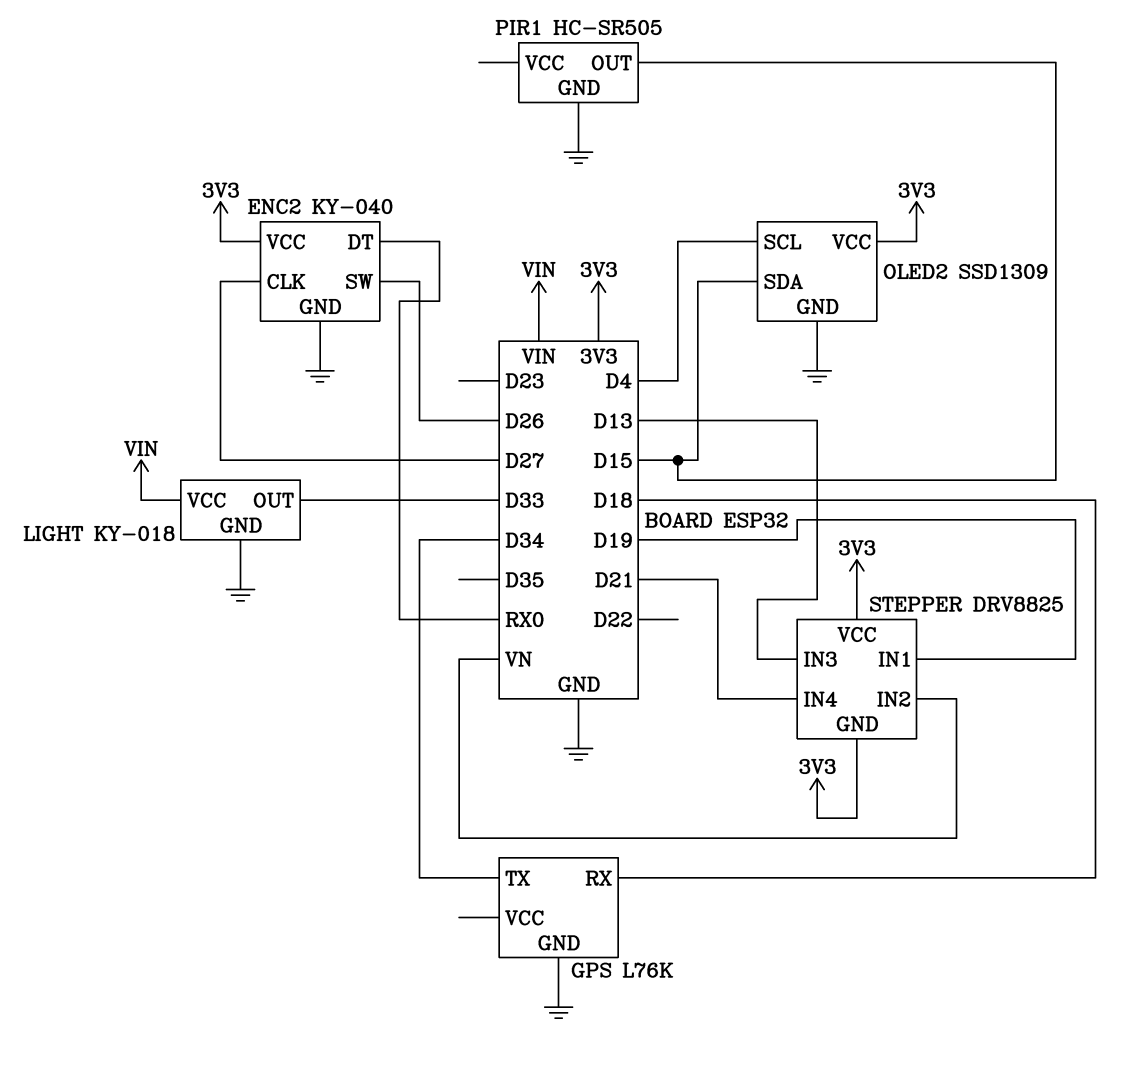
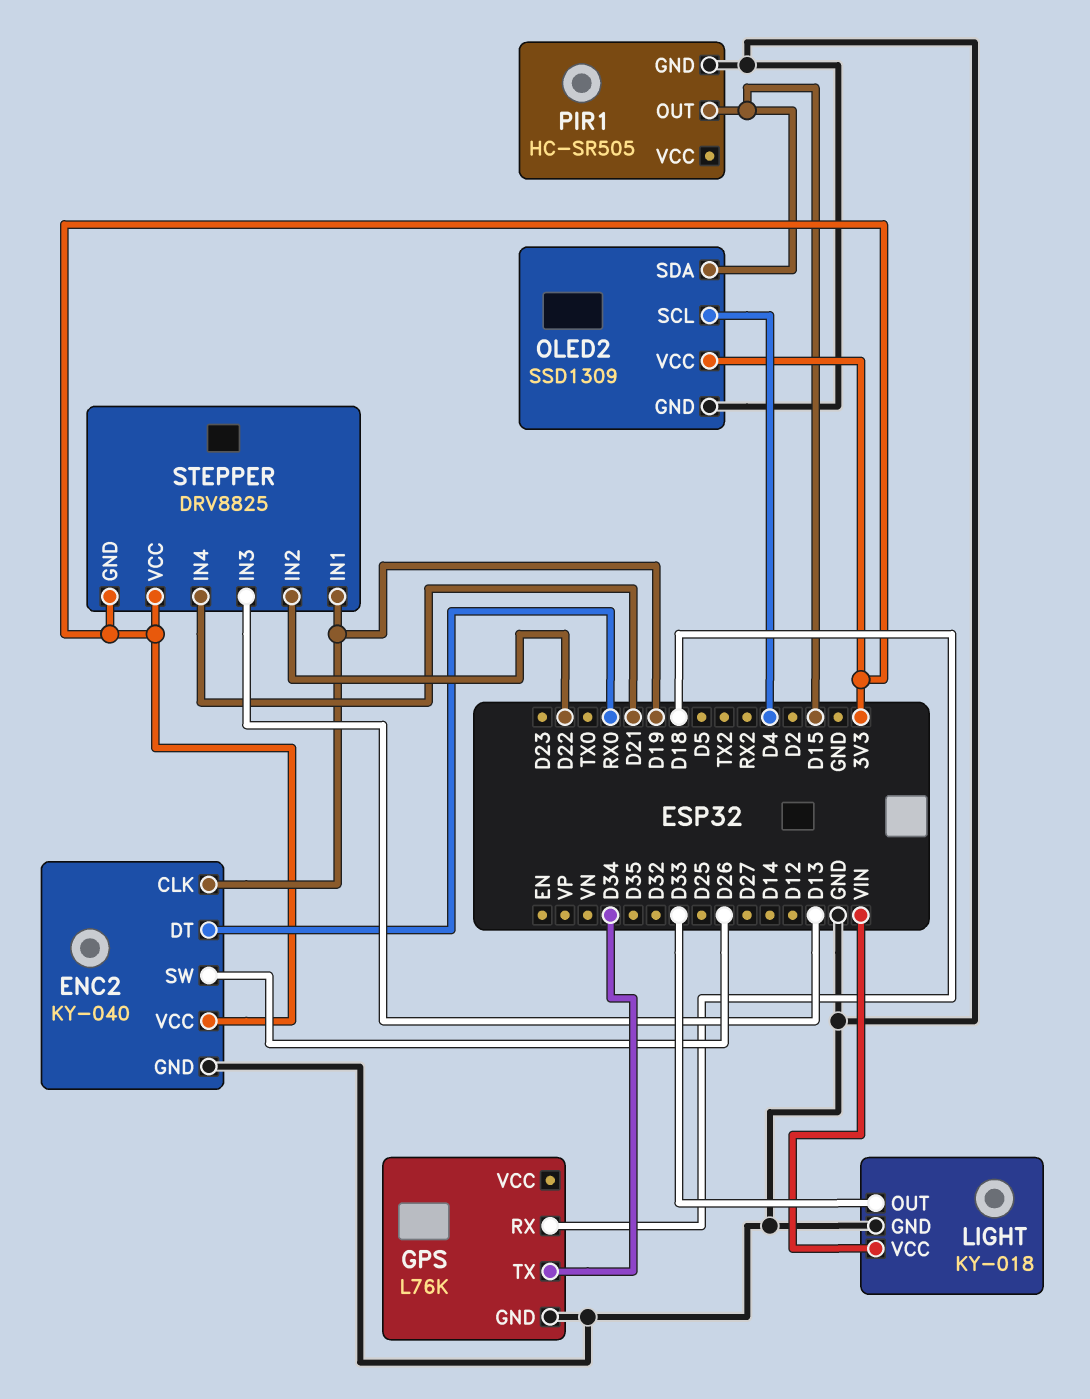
ENC2 pin CLK: D27 -> D19
STEPPER pin IN2: VN -> D22

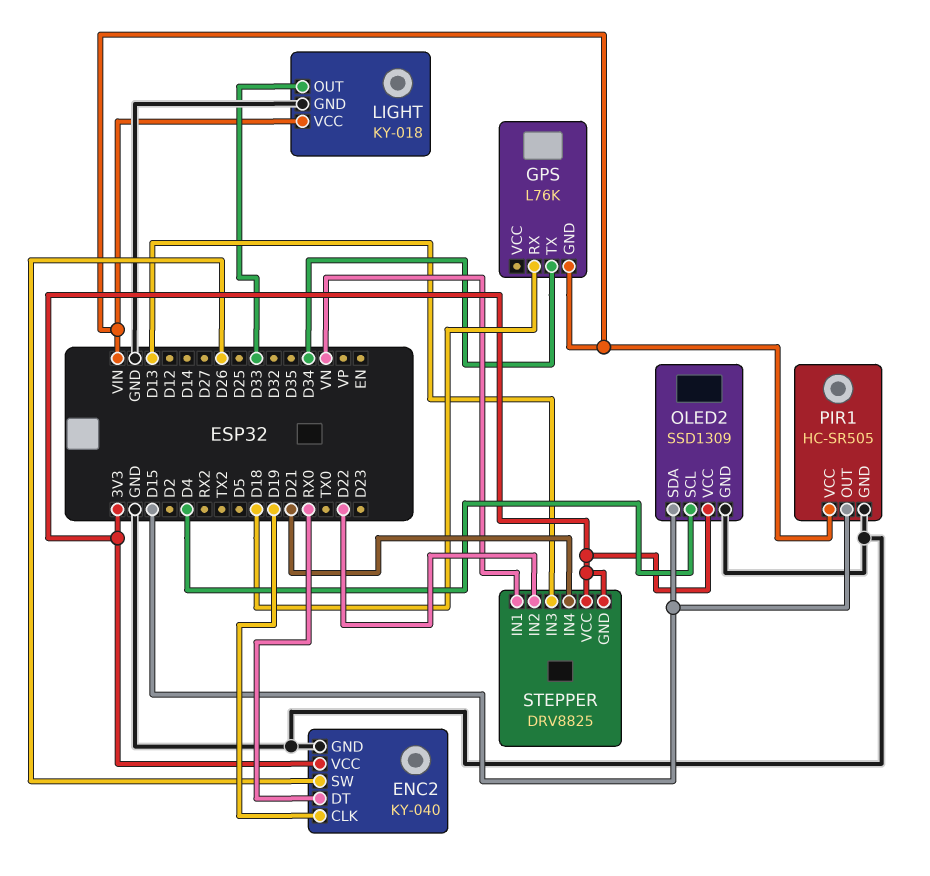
GPS pin GND: GND -> VIN
PIR1 pin VCC: none -> VIN
STEPPER pin IN1: D19 -> VN

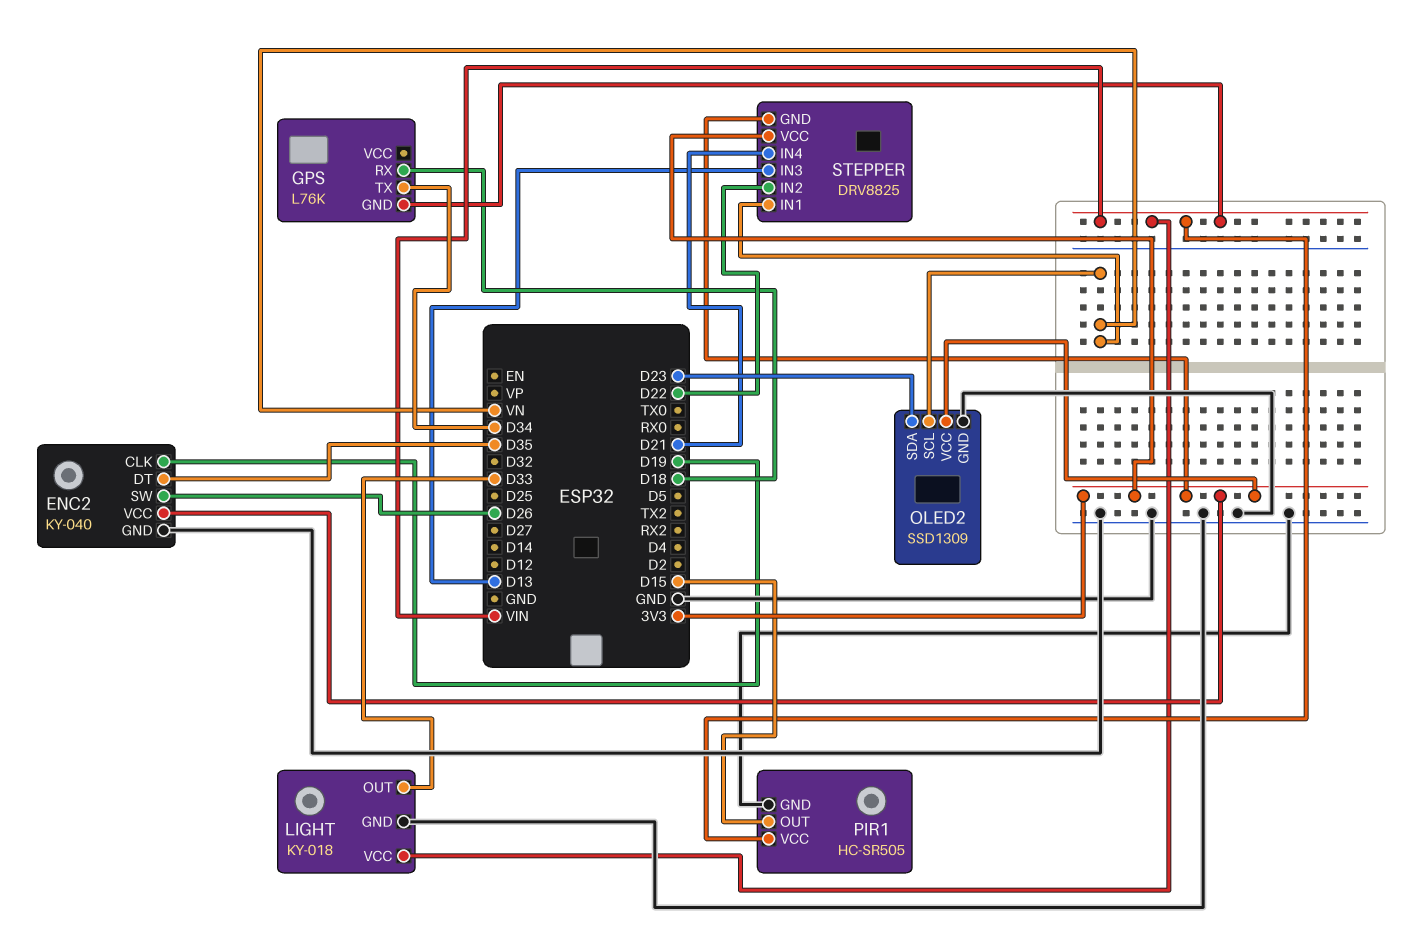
ENC2 pin DT: RX0 -> D35
OLED2 pin SCL: D4 -> VN
OLED2 pin SDA: D15 -> D23

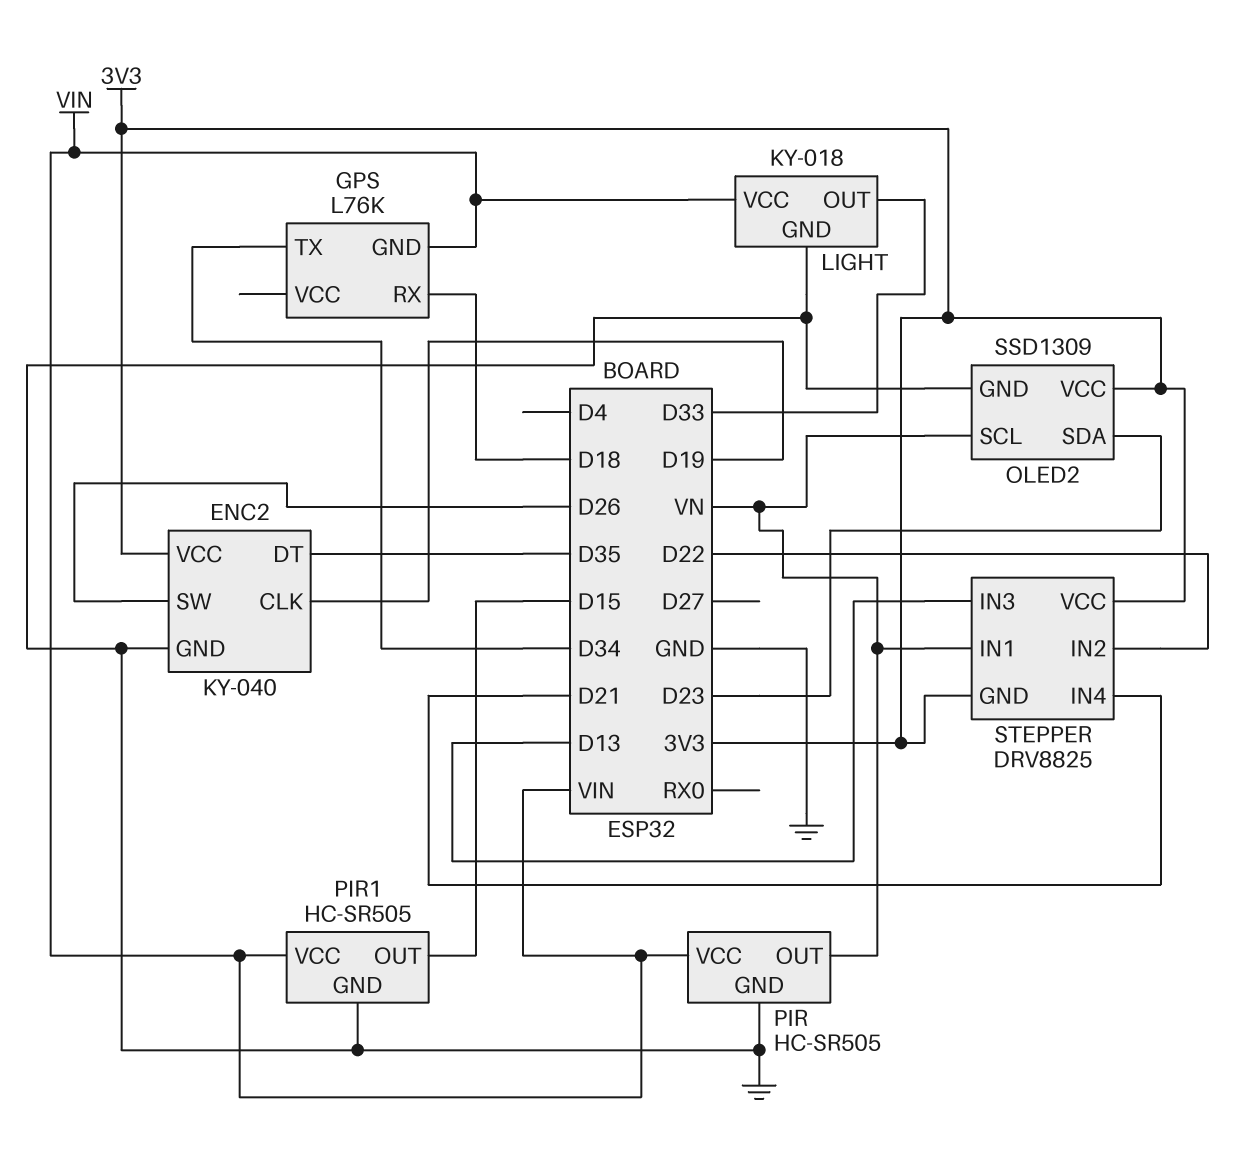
PIR: none -> HC-SR505
PIR pin GND: none -> GND
PIR pin OUT: none -> VN
PIR pin VCC: none -> VIN

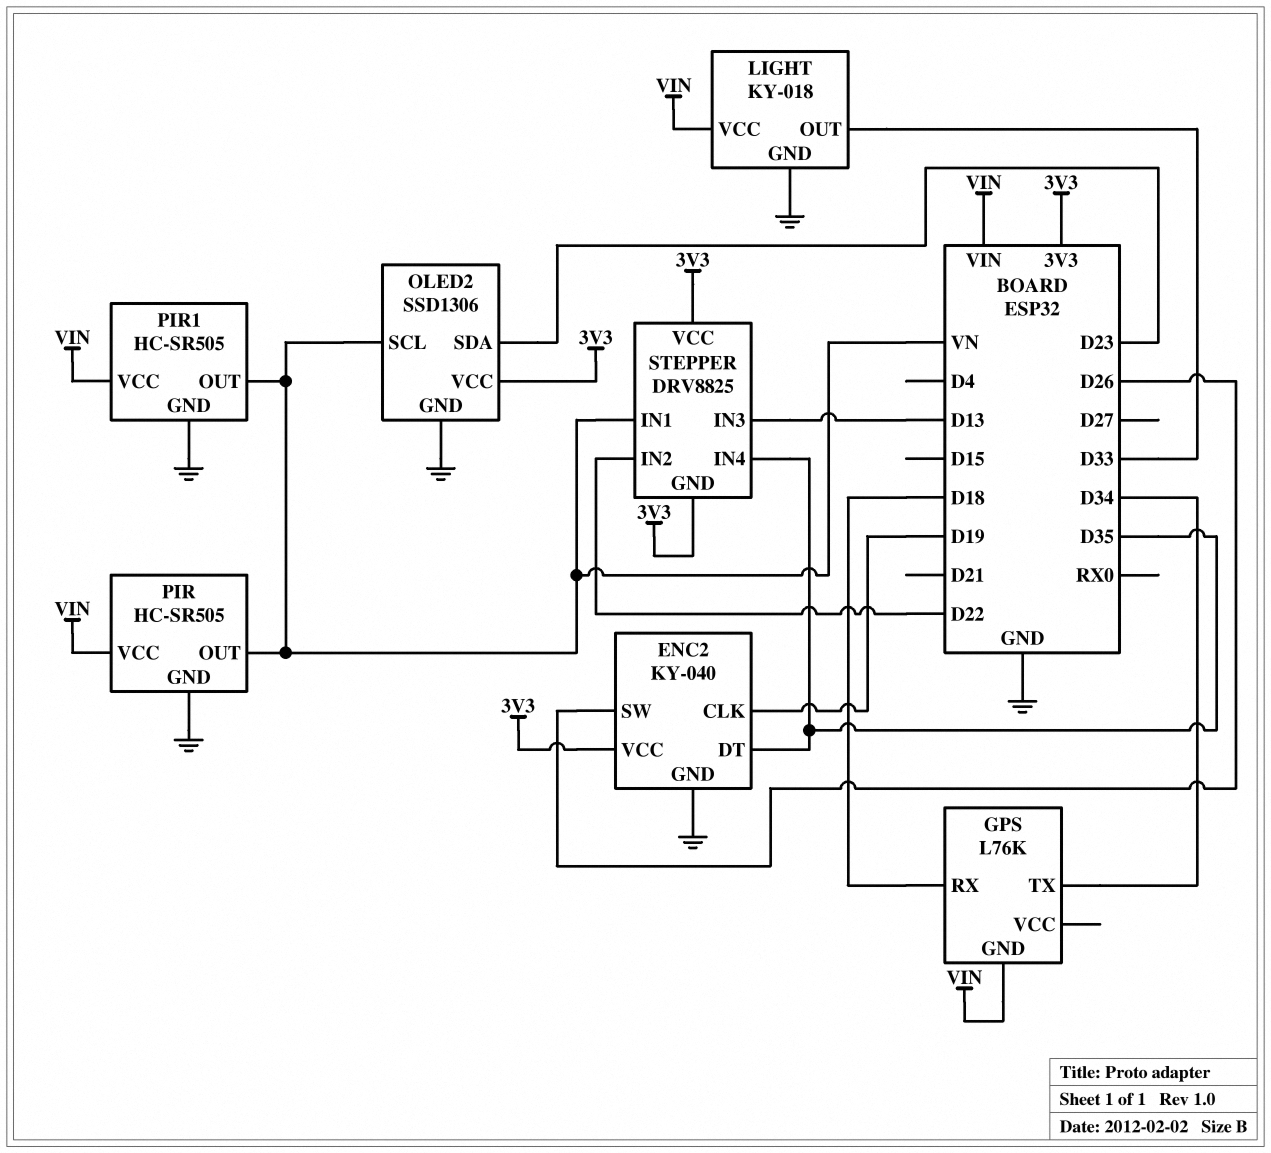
OLED2: SSD1309 -> SSD1306
PIR1 pin OUT: D15 -> VN
STEPPER pin IN4: D21 -> D35

